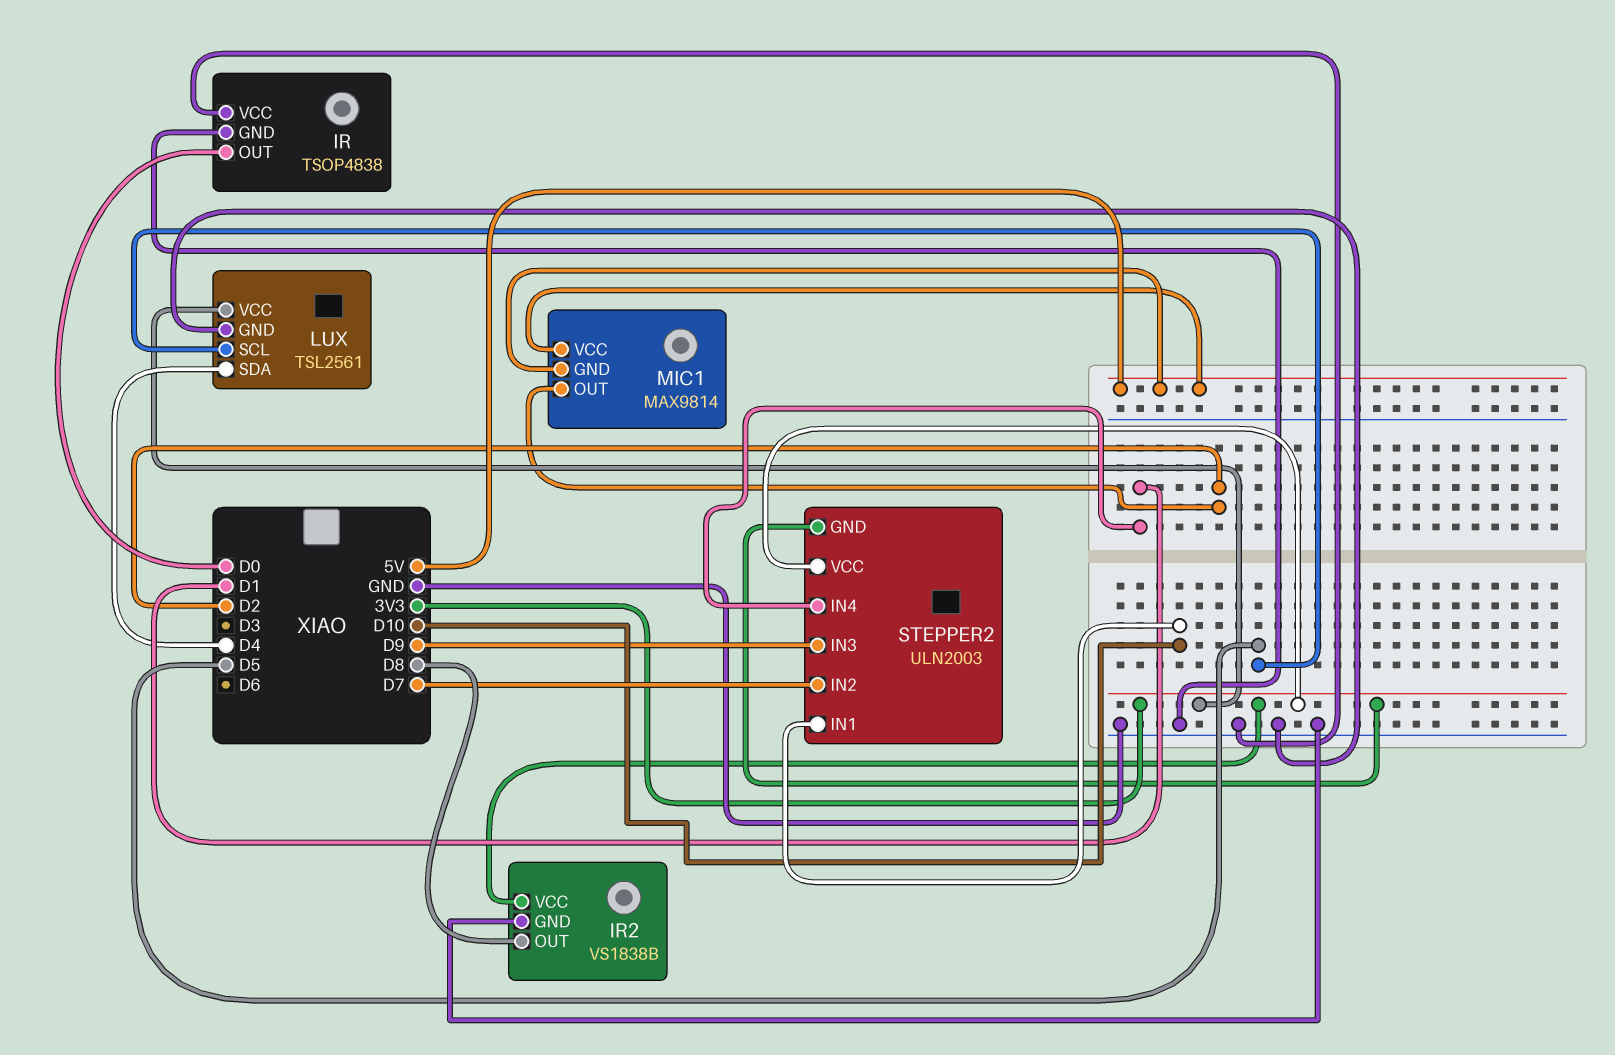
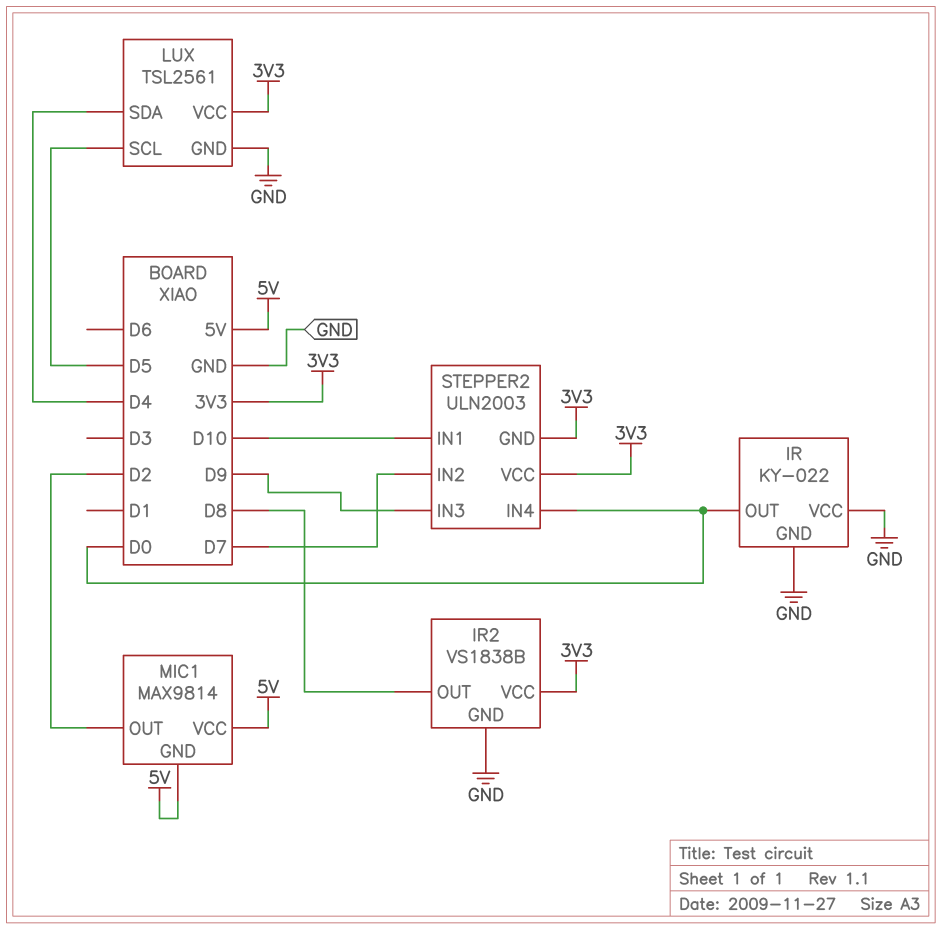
IR: TSOP4838 -> KY-022
STEPPER2 pin IN4: D1 -> D0

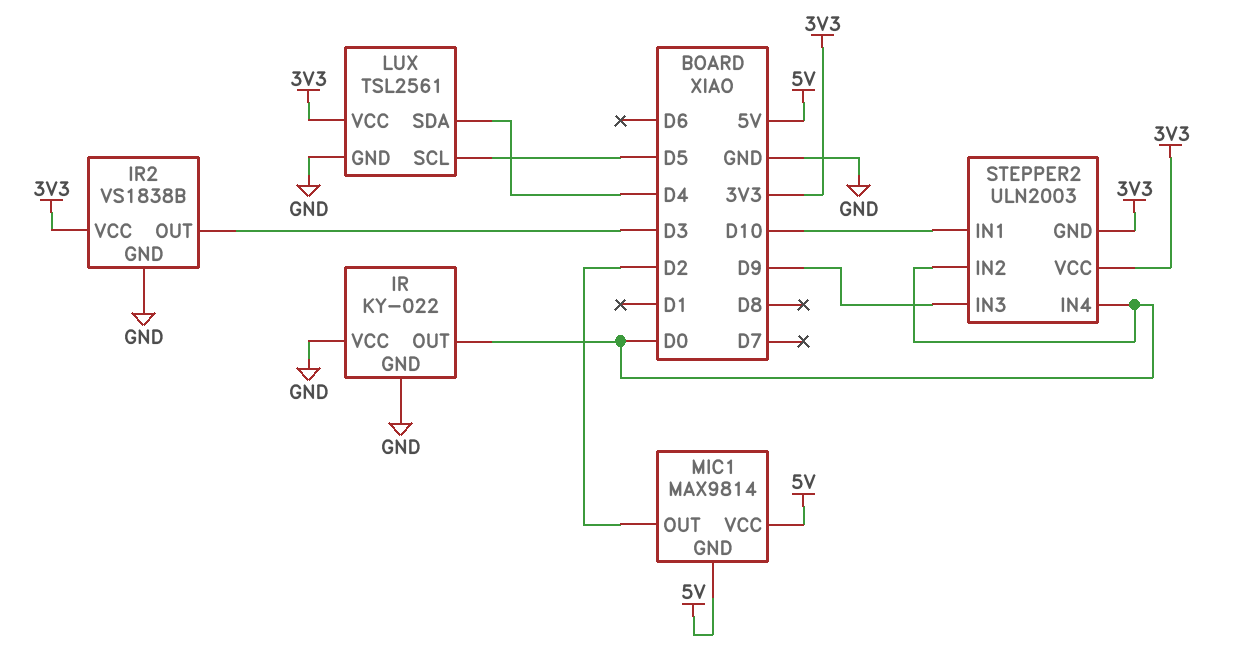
IR2 pin OUT: D8 -> D3
STEPPER2 pin IN2: D7 -> D0

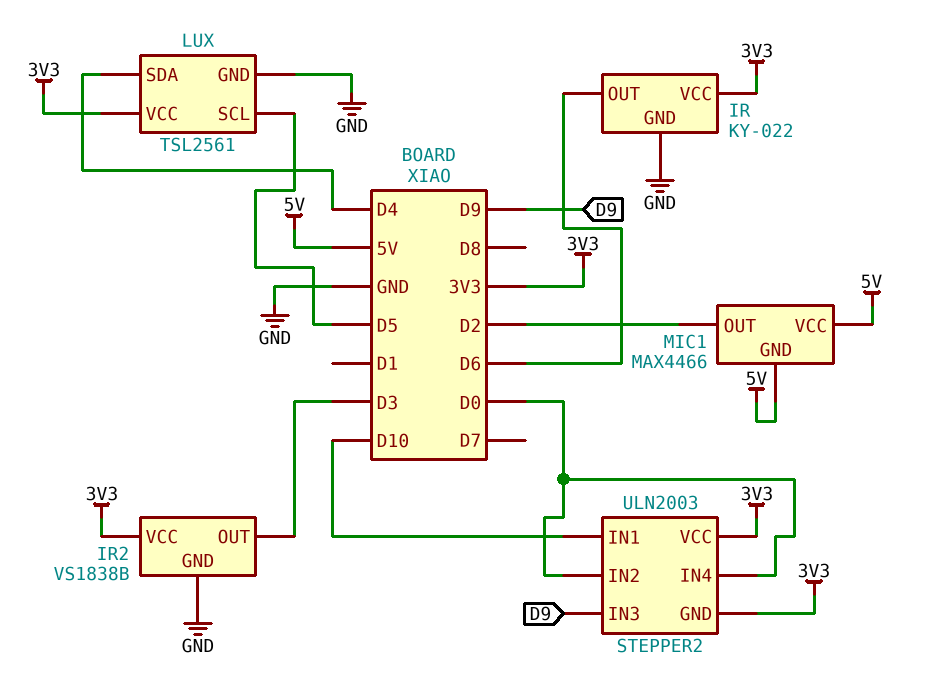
IR pin OUT: D0 -> D6
IR pin VCC: GND -> 3V3
MIC1: MAX9814 -> MAX4466

